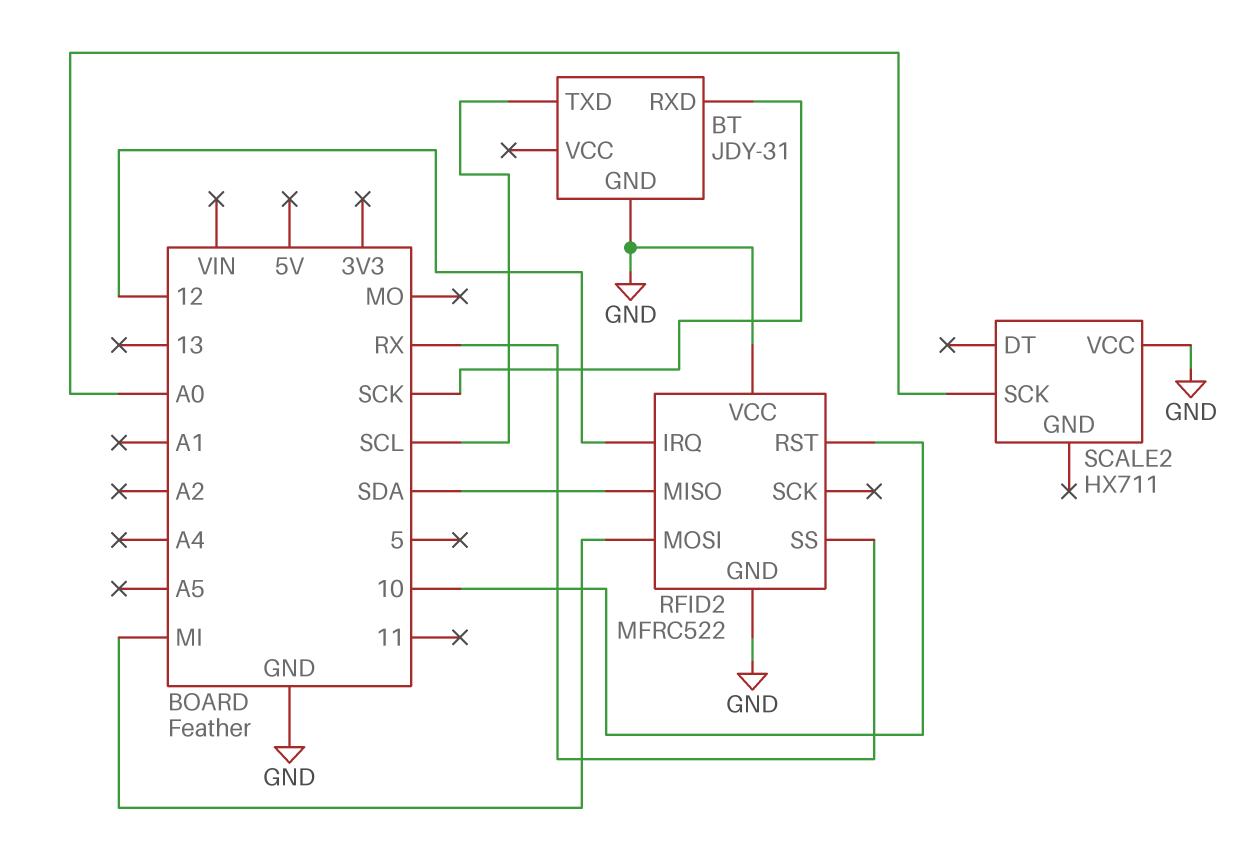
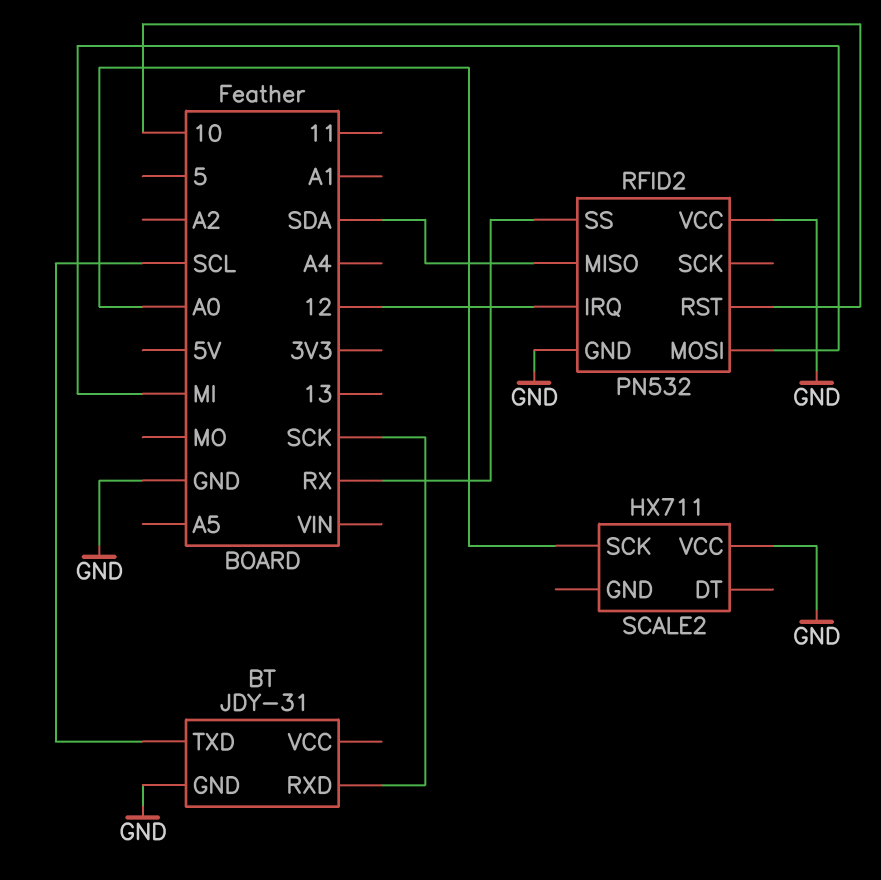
RFID2: MFRC522 -> PN532

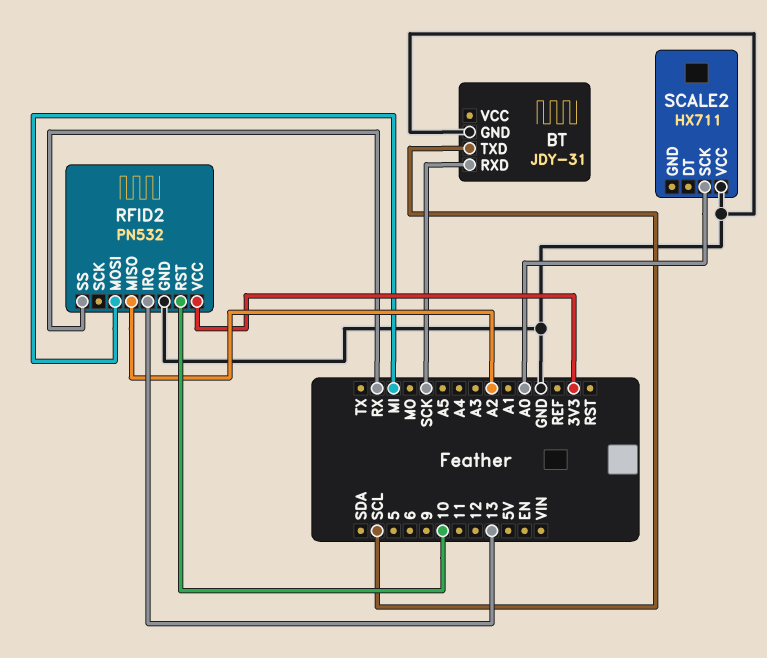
RFID2 pin IRQ: 12 -> 13
RFID2 pin MISO: SDA -> A2
RFID2 pin VCC: GND -> 3V3

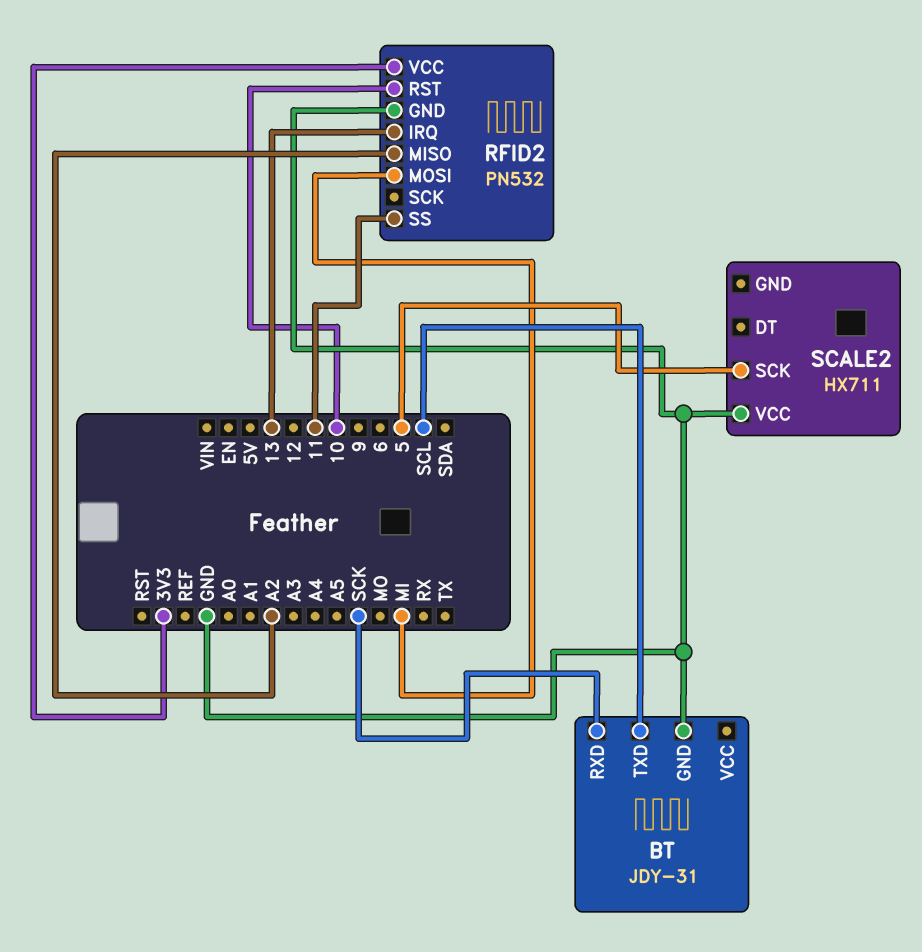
RFID2 pin SS: RX -> 11
SCALE2 pin SCK: A0 -> 5

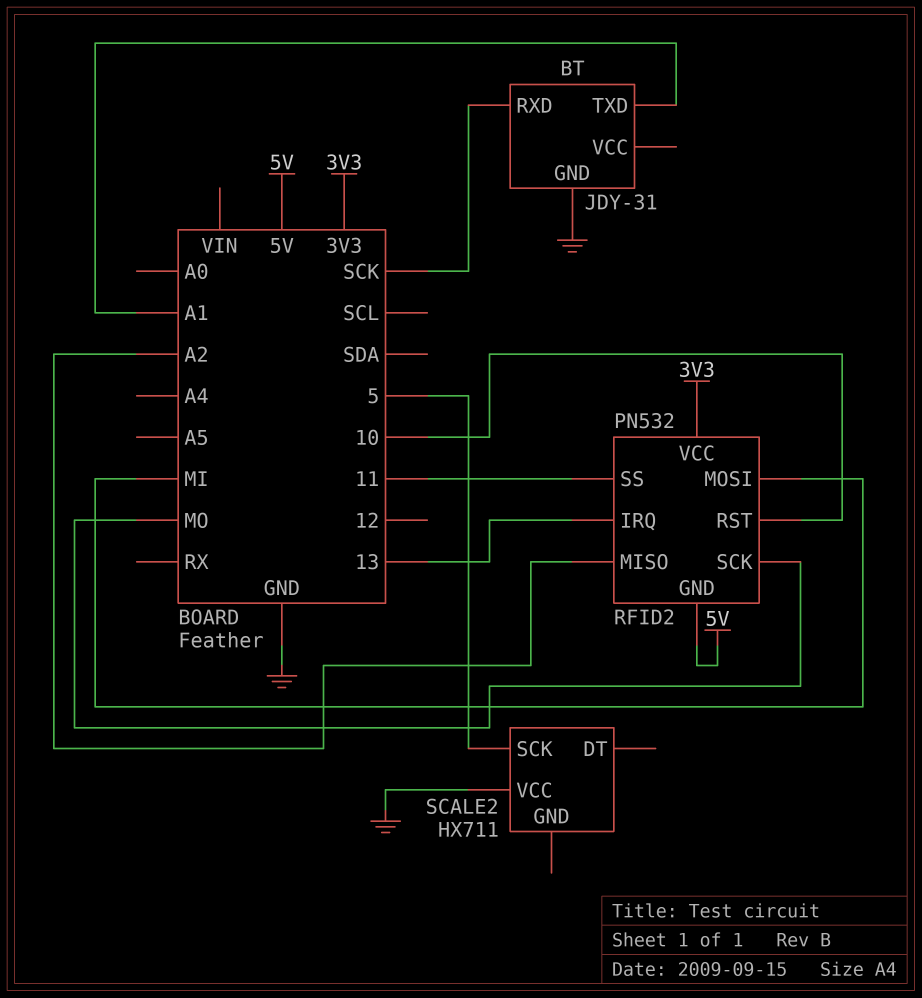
BT pin TXD: SCL -> A1
RFID2 pin GND: GND -> 5V
RFID2 pin SCK: none -> MO

